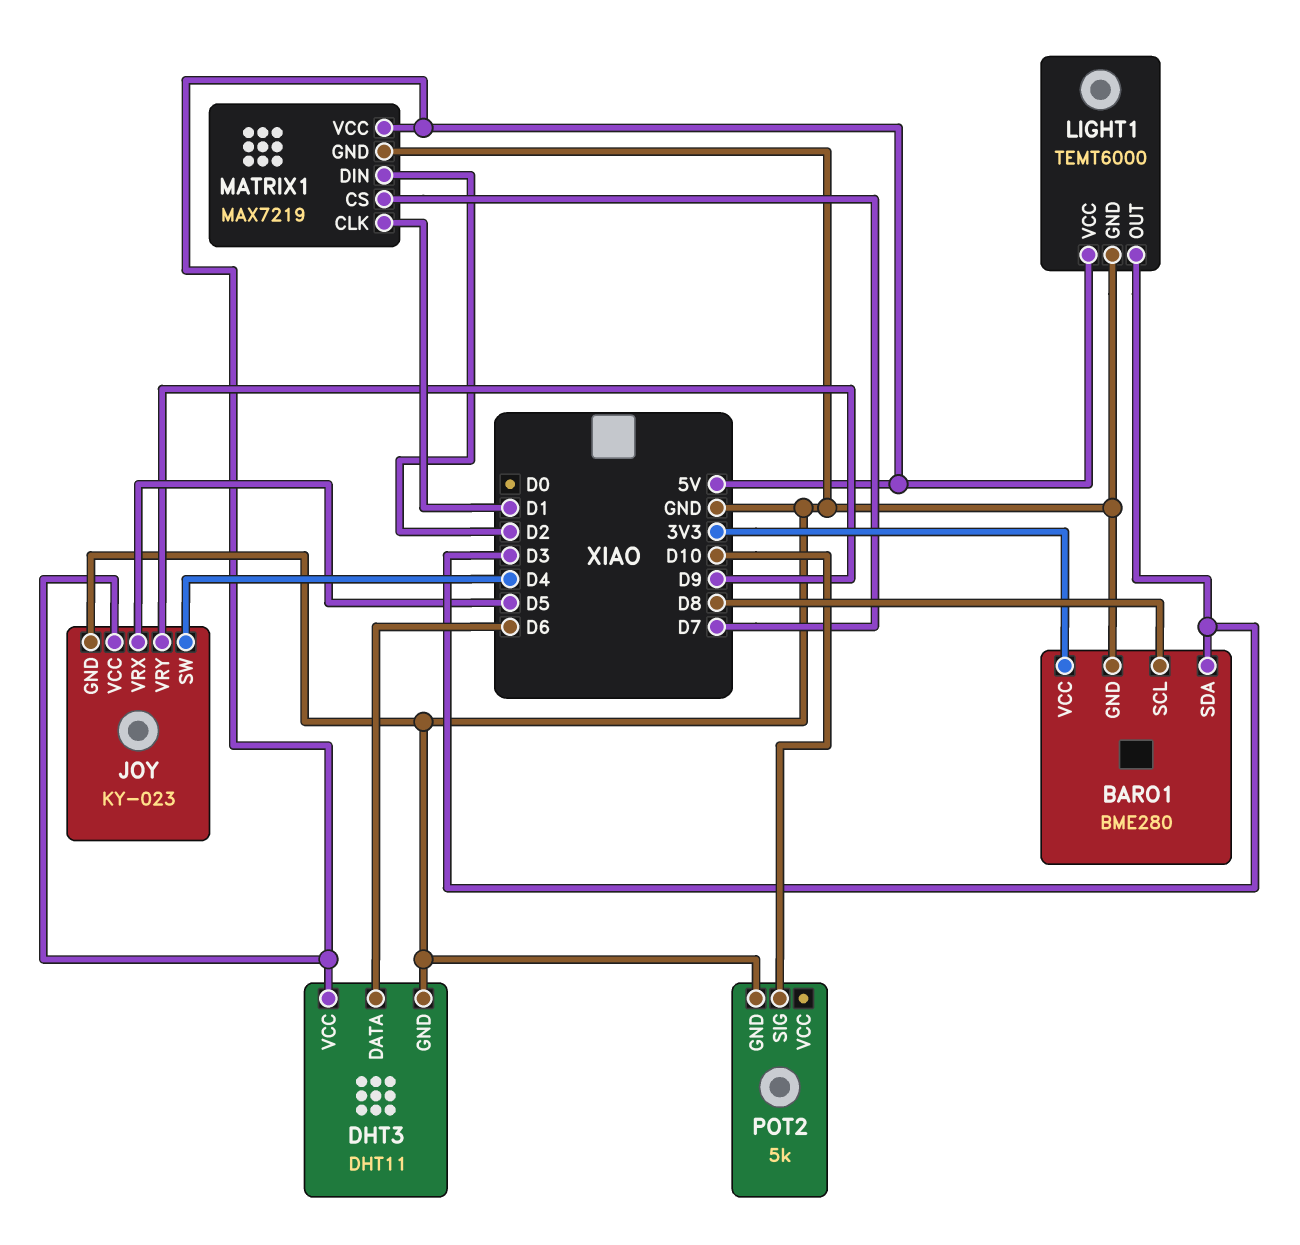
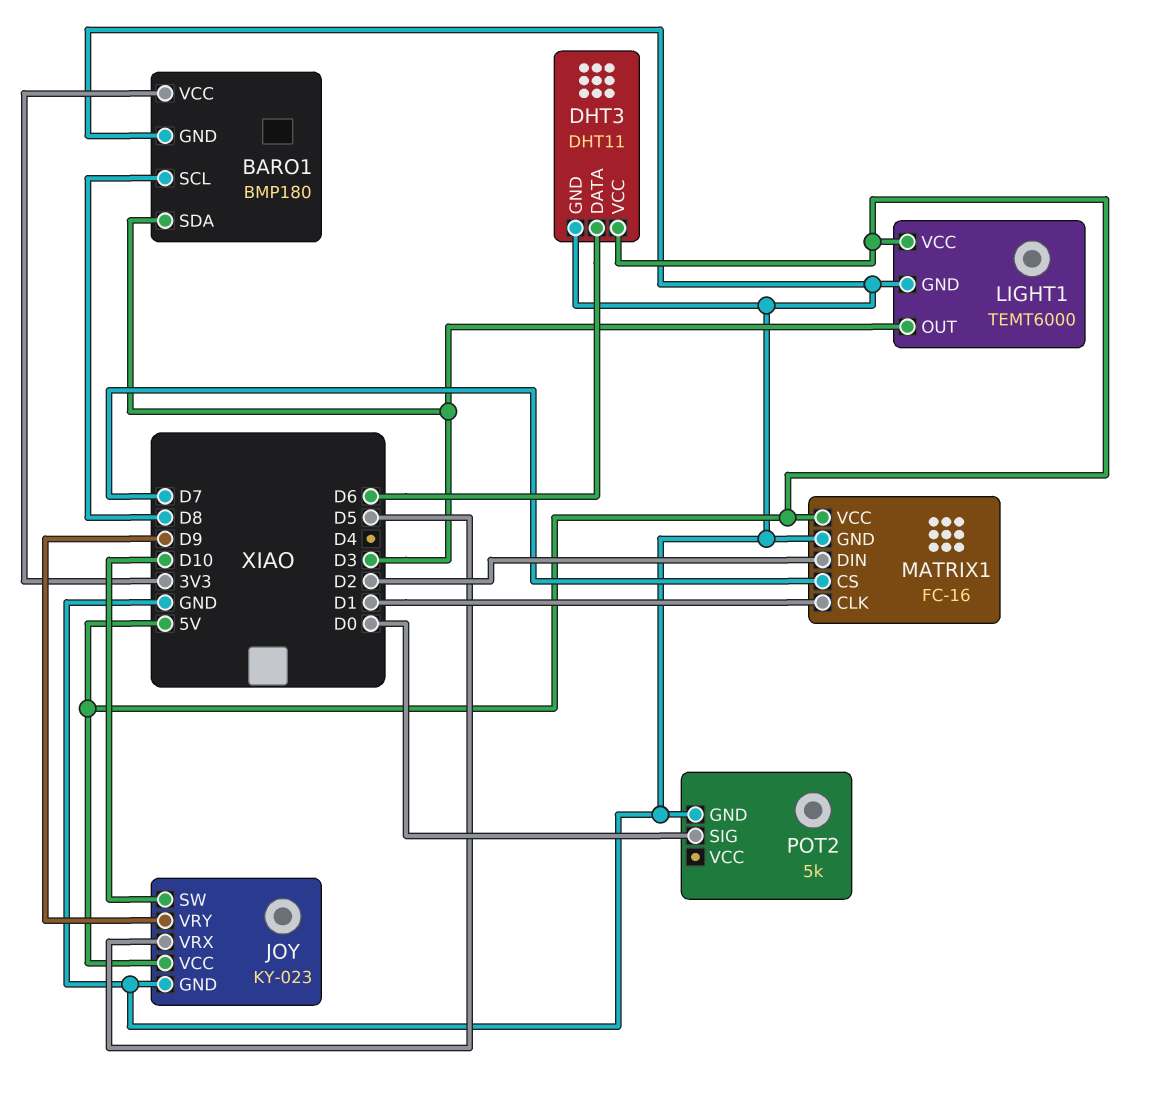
BARO1: BME280 -> BMP180
JOY pin SW: D4 -> D10
MATRIX1: MAX7219 -> FC-16
POT2 pin SIG: D10 -> D0

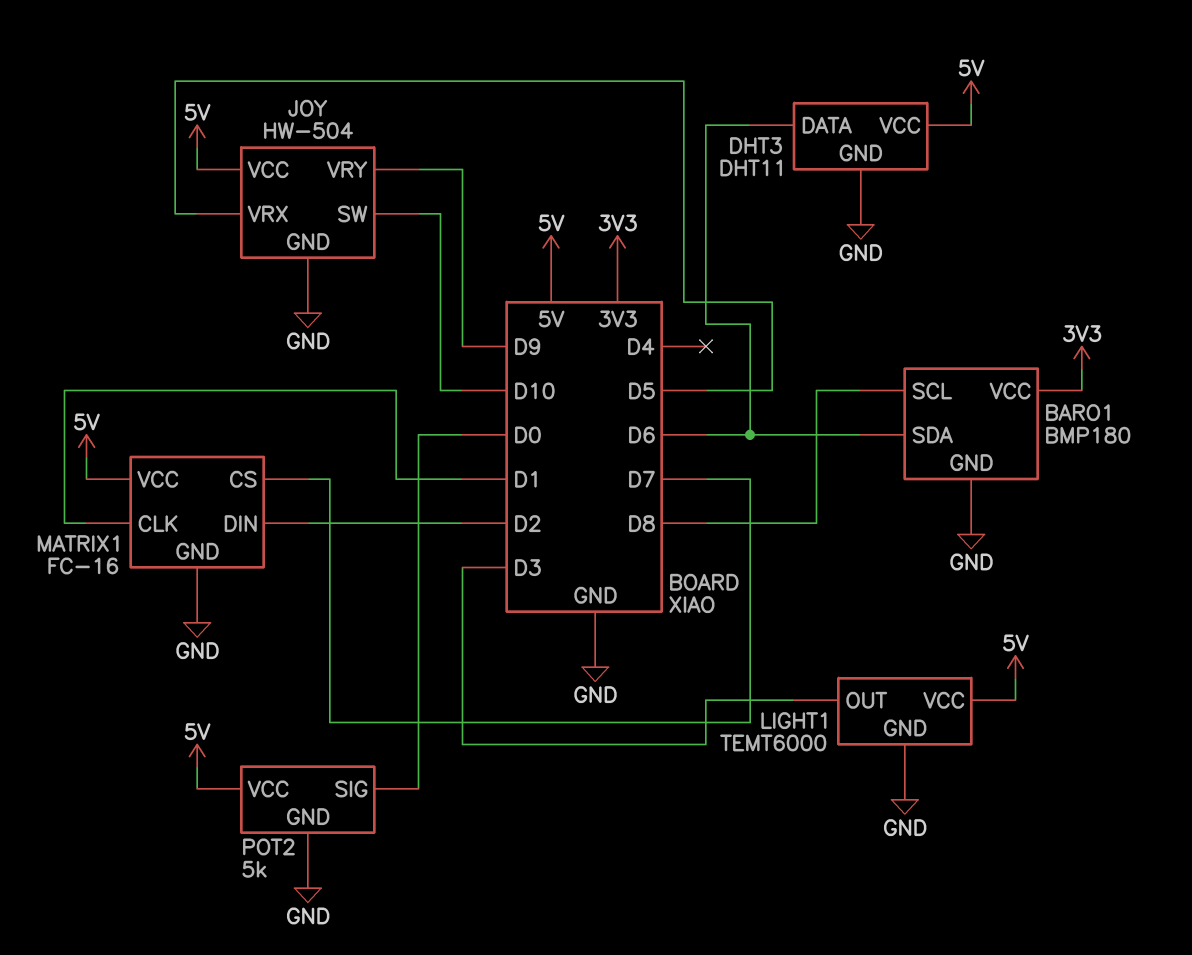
BARO1 pin SDA: D3 -> D6
JOY: KY-023 -> HW-504
POT2 pin VCC: none -> 5V

